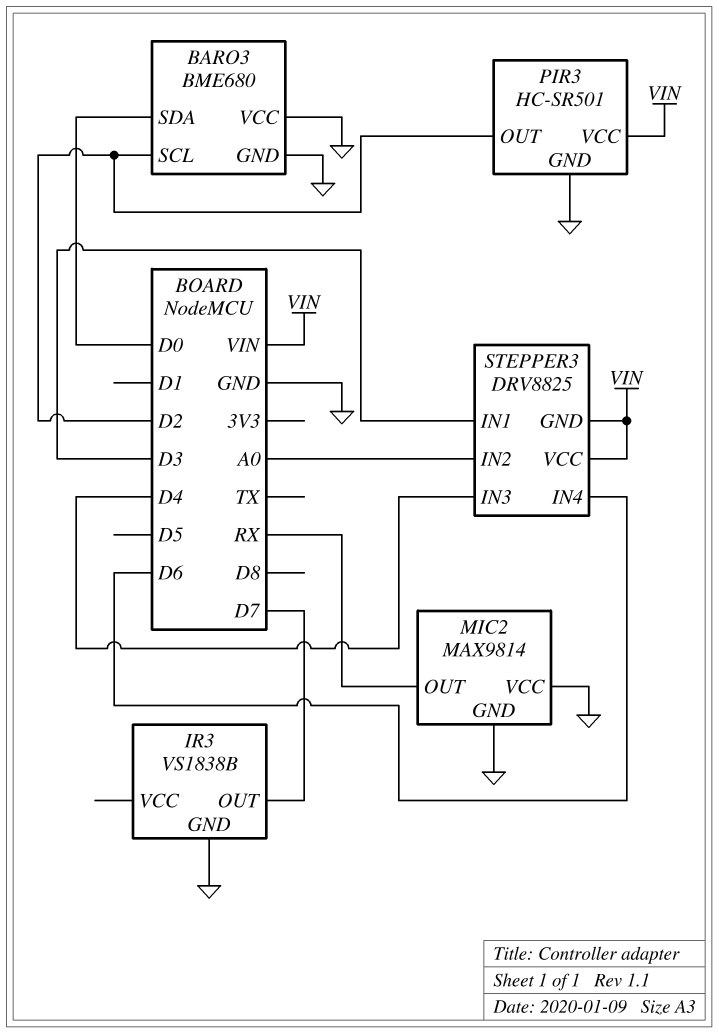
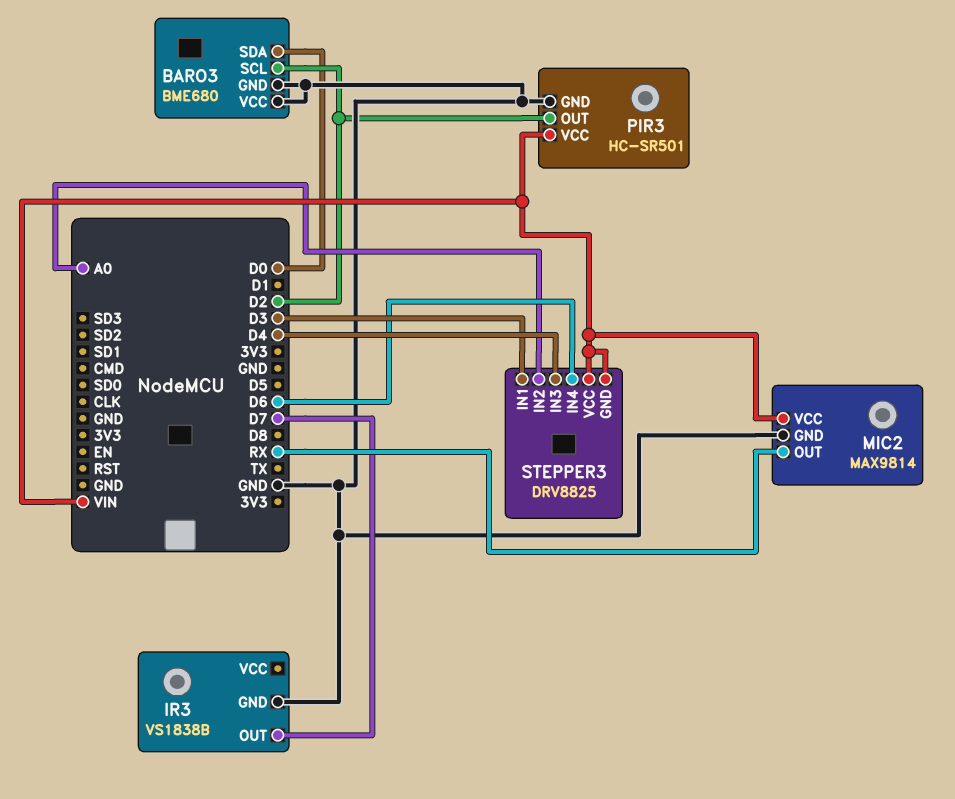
MIC2 pin VCC: GND -> VIN

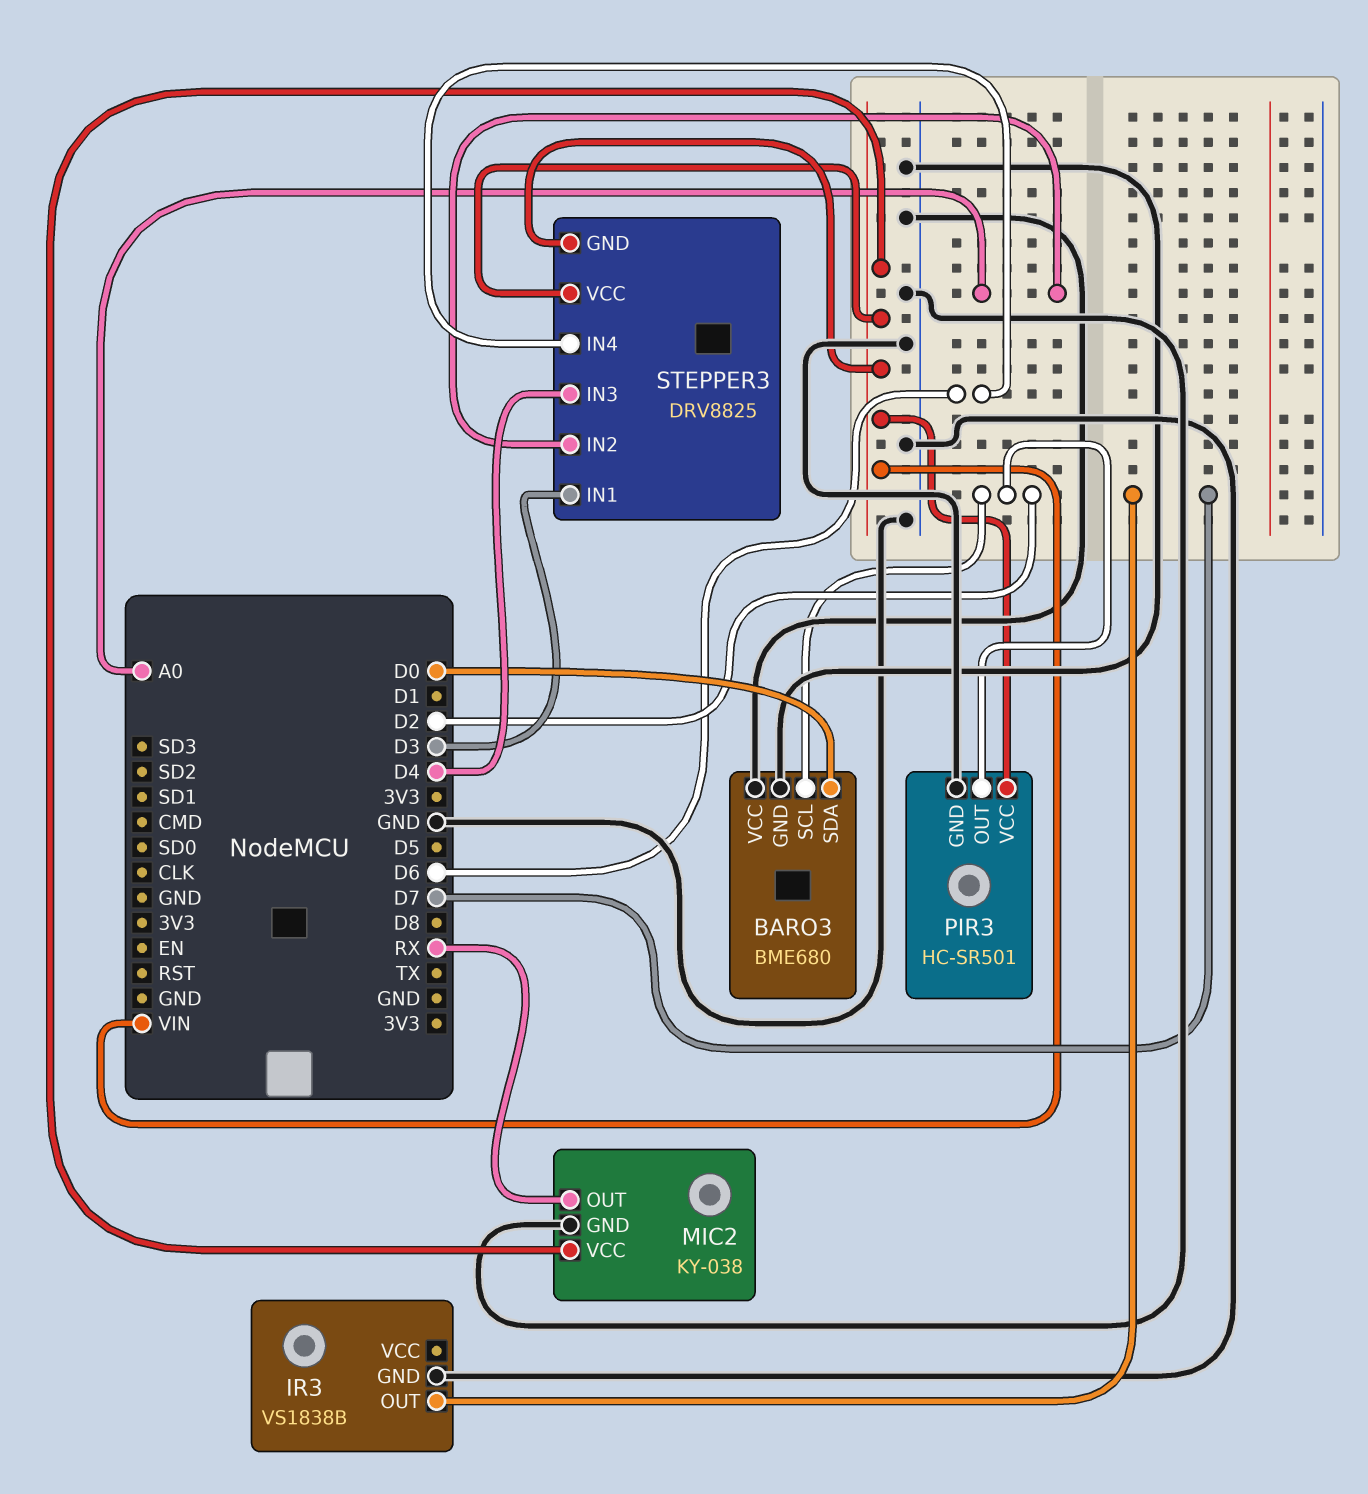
MIC2: MAX9814 -> KY-038

